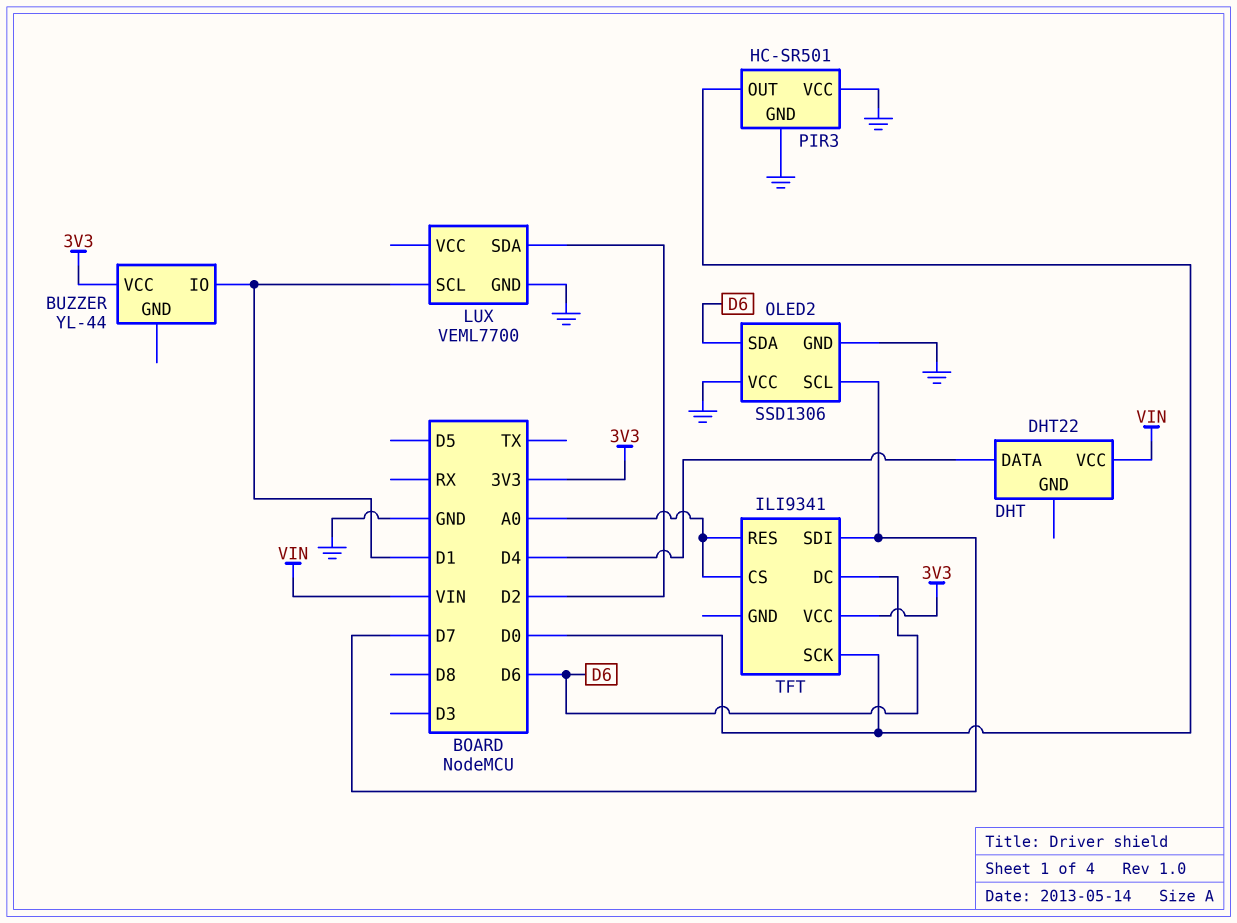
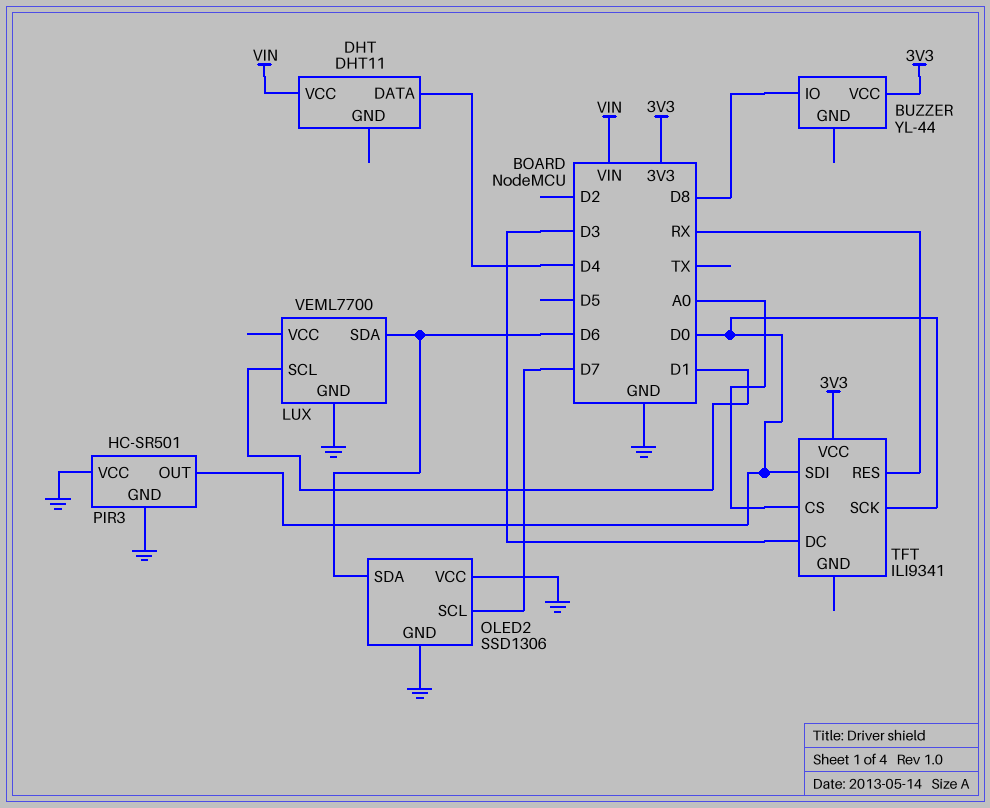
BUZZER pin IO: D1 -> D8
DHT: DHT22 -> DHT11
LUX pin SDA: D2 -> D6
TFT pin DC: D6 -> D3
TFT pin RES: A0 -> RX
TFT pin SDI: D7 -> D0

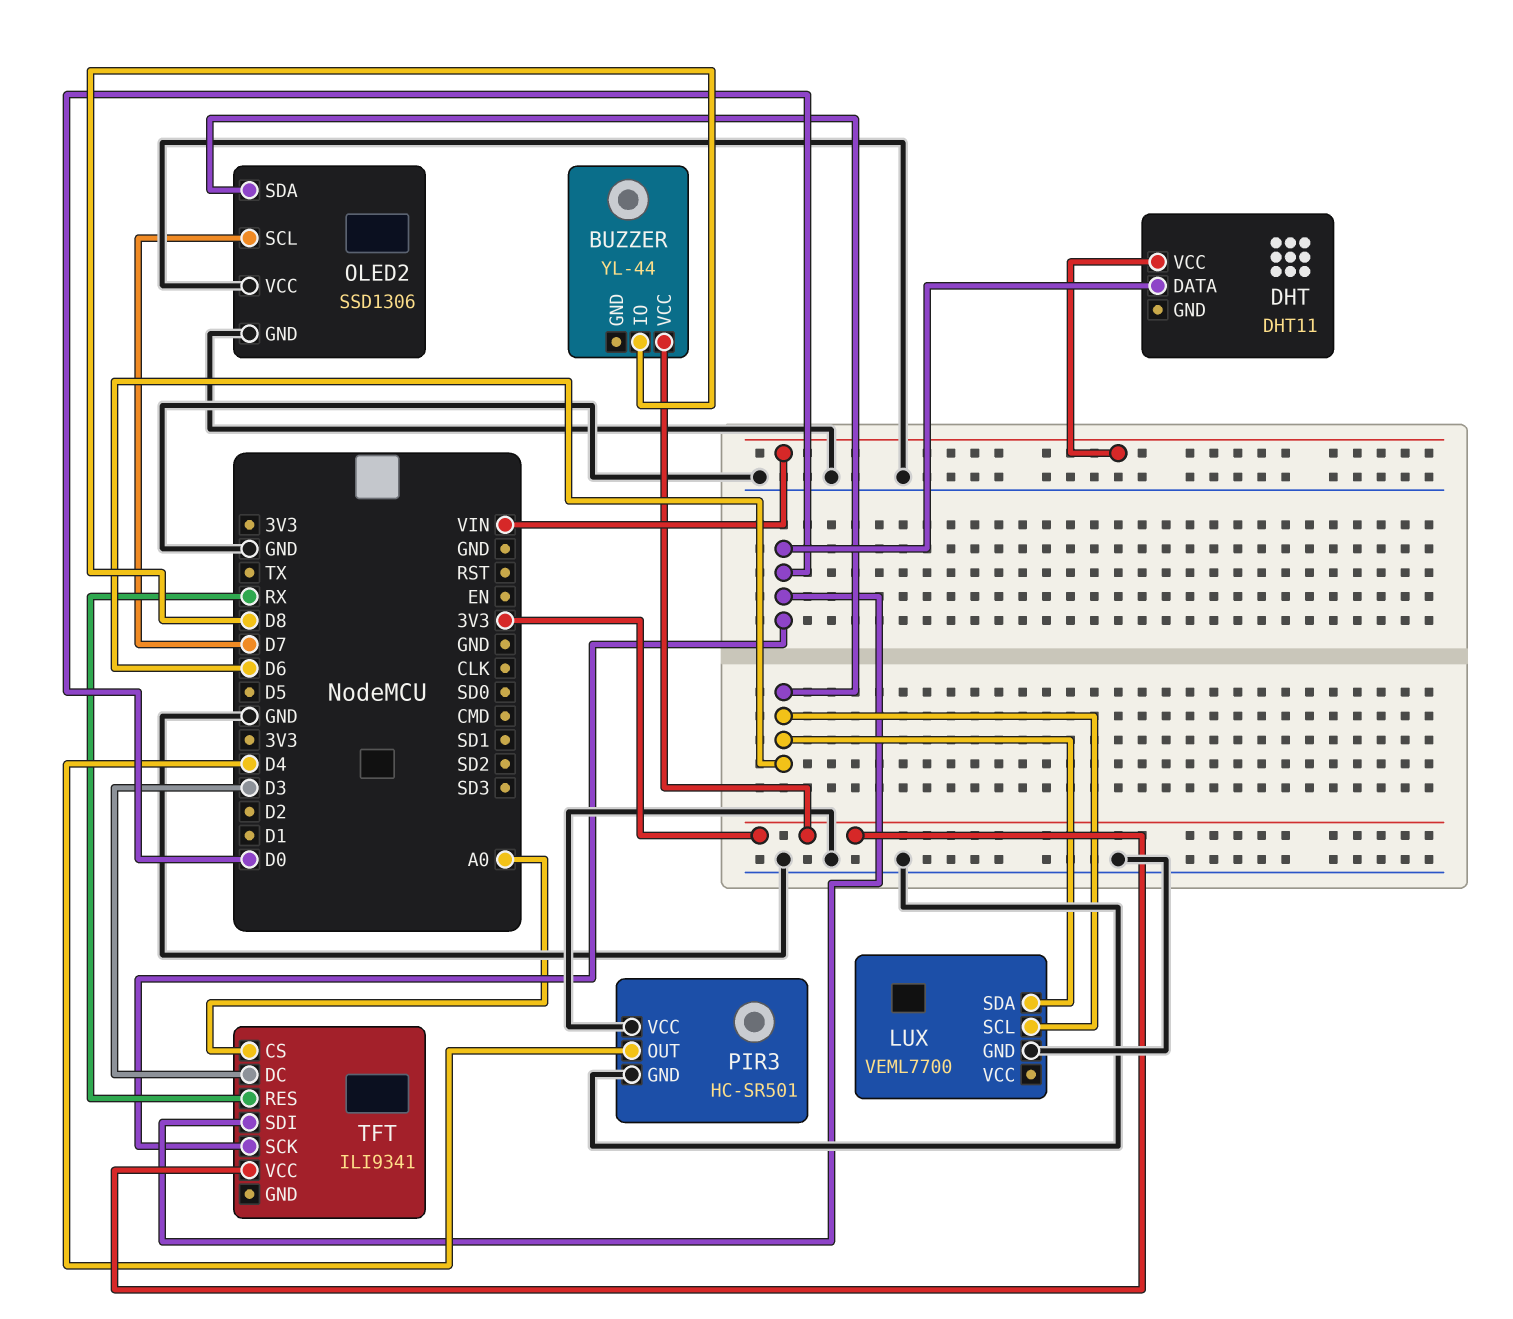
DHT pin DATA: D4 -> D0
LUX pin SCL: D1 -> D6
PIR3 pin OUT: D0 -> D4

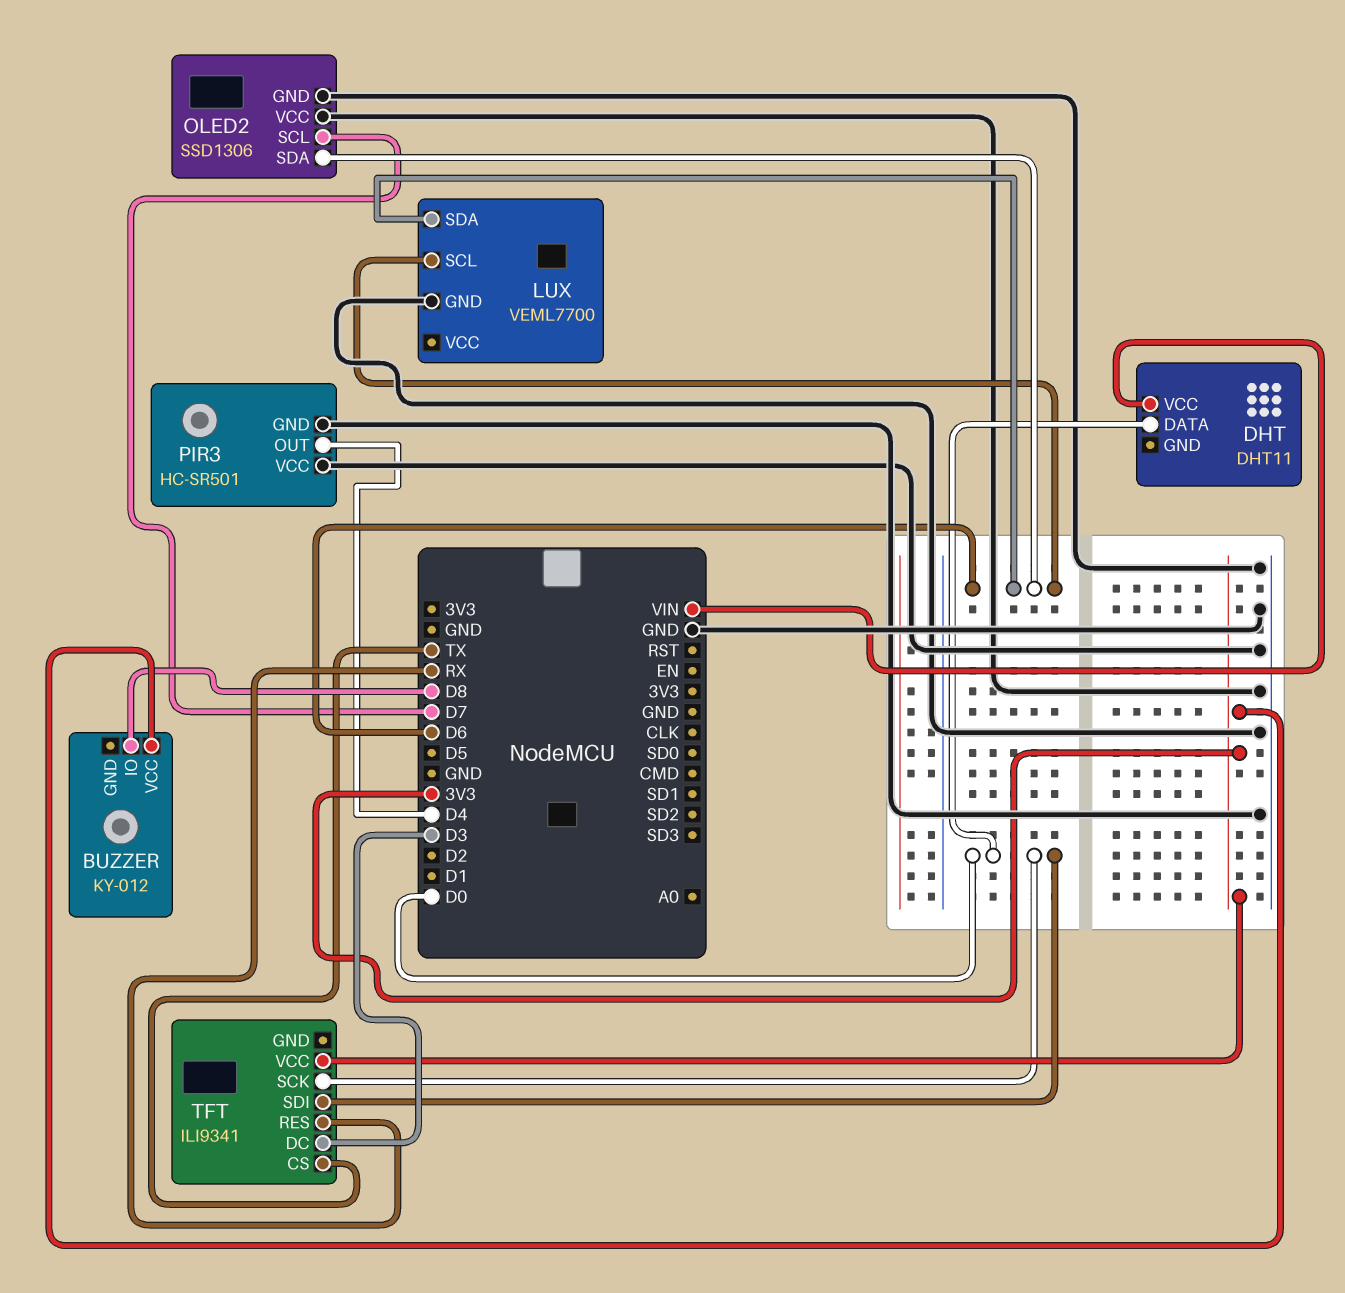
BUZZER: YL-44 -> KY-012
TFT pin CS: A0 -> TX

